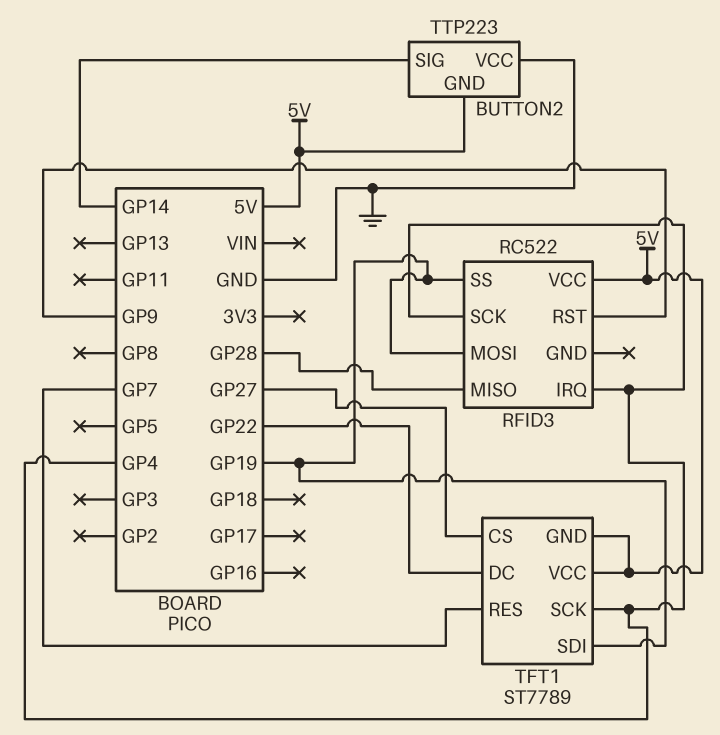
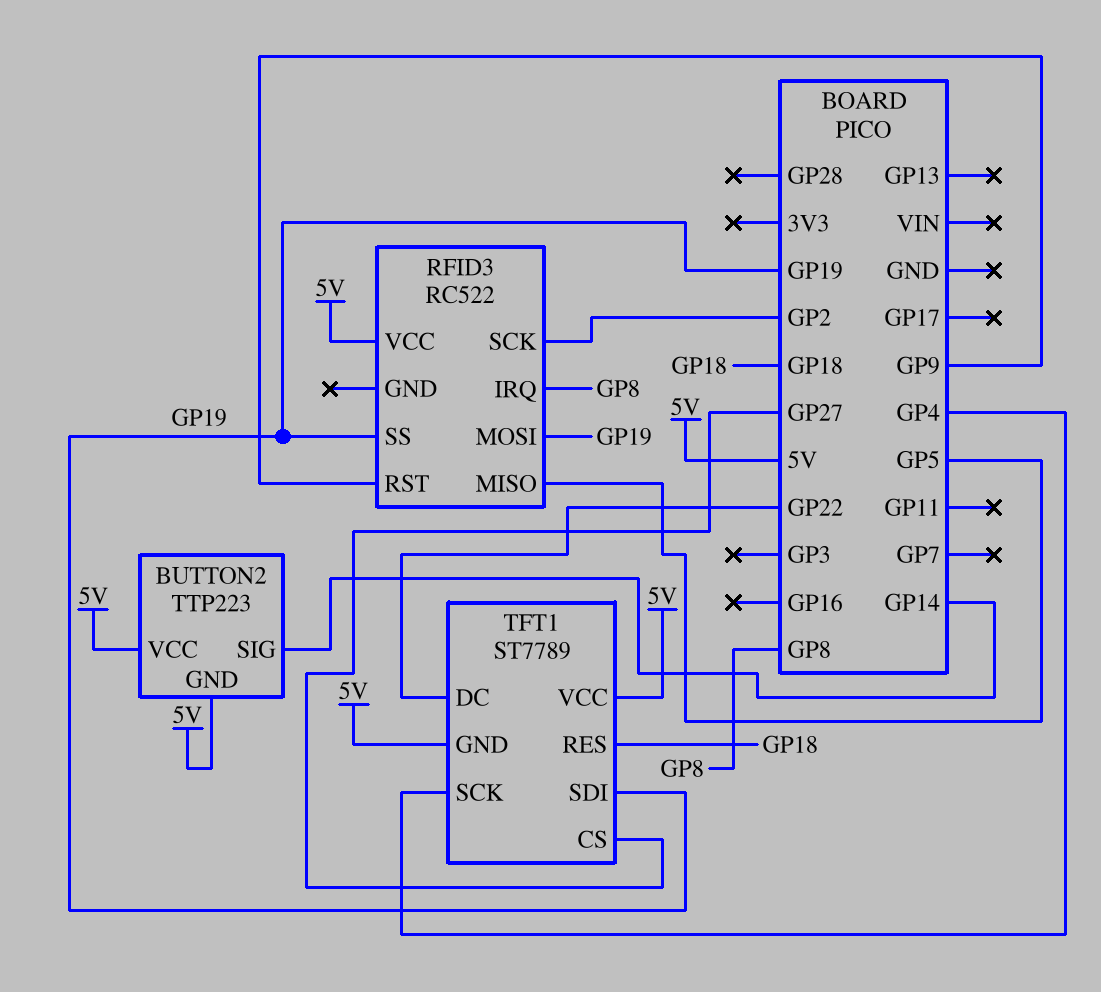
BUTTON2 pin VCC: GND -> 5V
RFID3 pin IRQ: GP4 -> GP8
RFID3 pin MISO: GP28 -> GP5
RFID3 pin SCK: GP4 -> GP2
TFT1 pin RES: GP7 -> GP18

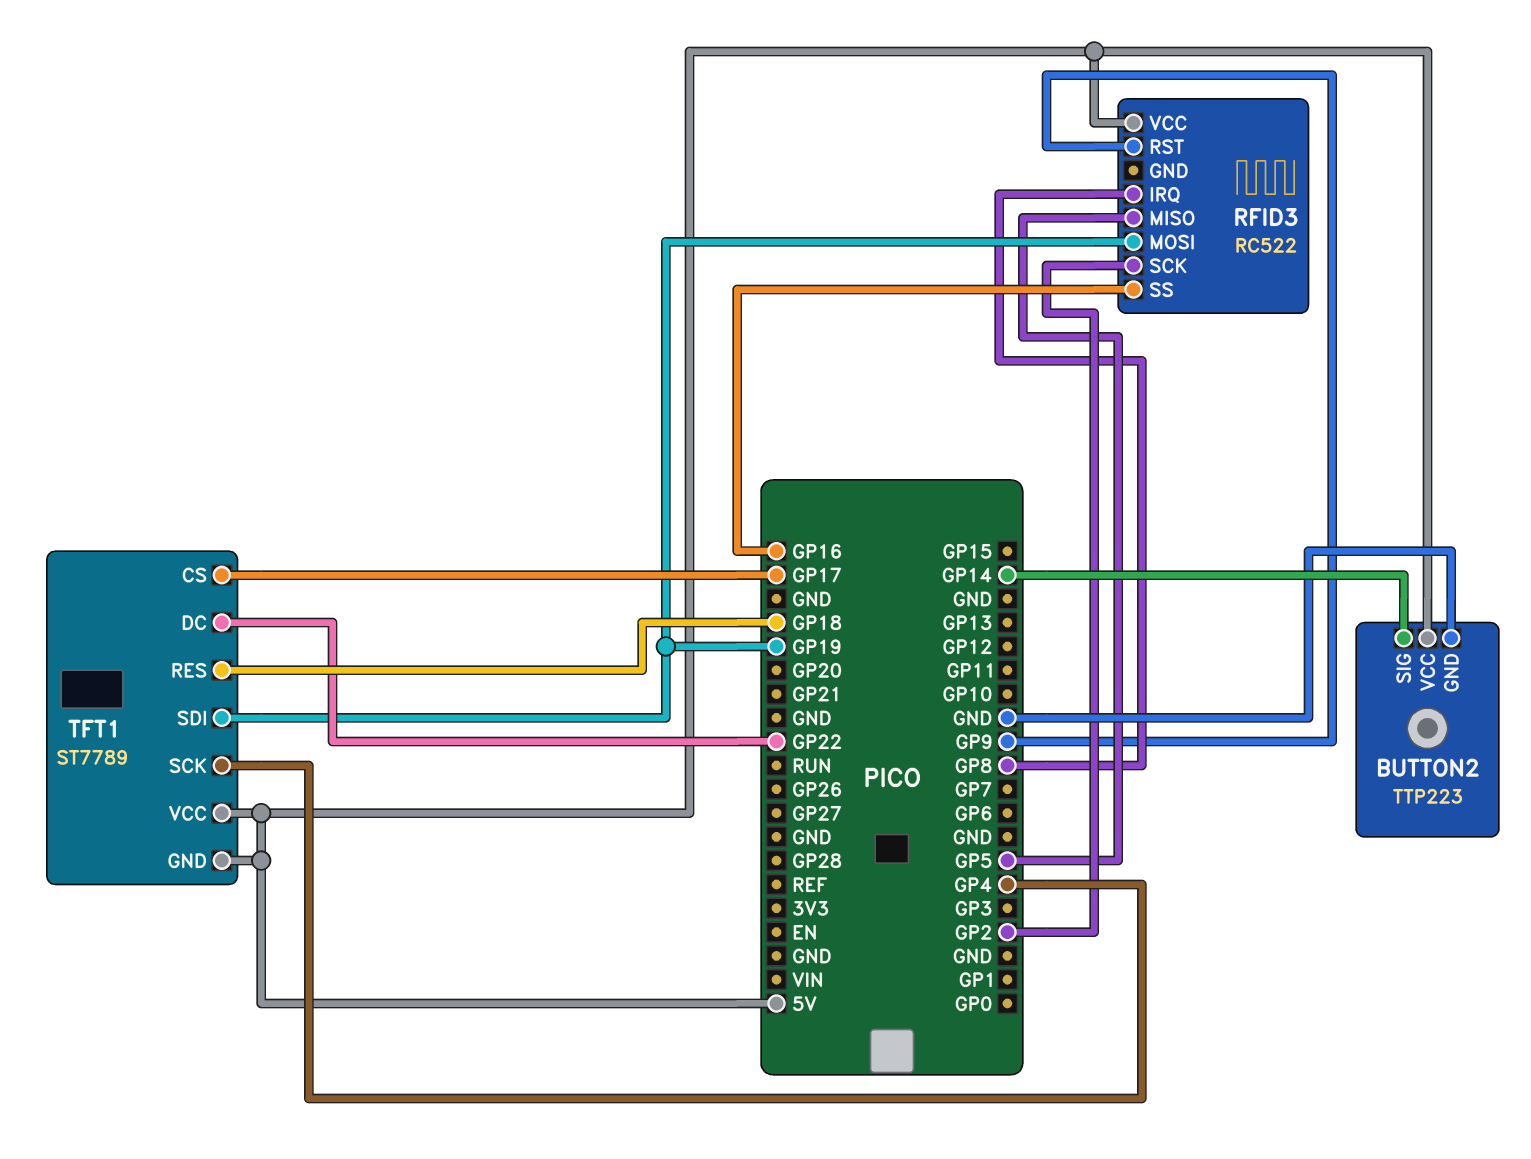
BUTTON2 pin GND: 5V -> GND
RFID3 pin SS: GP19 -> GP16
TFT1 pin CS: GP27 -> GP17

